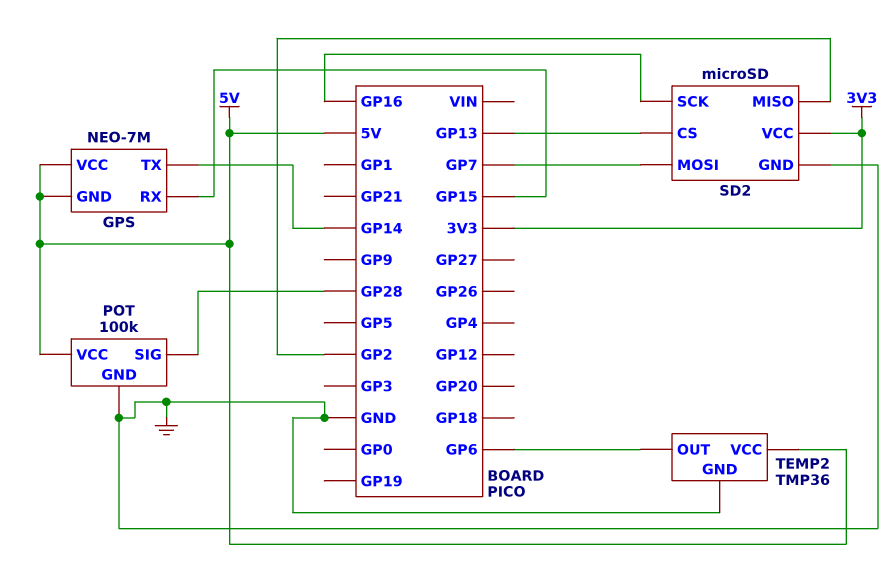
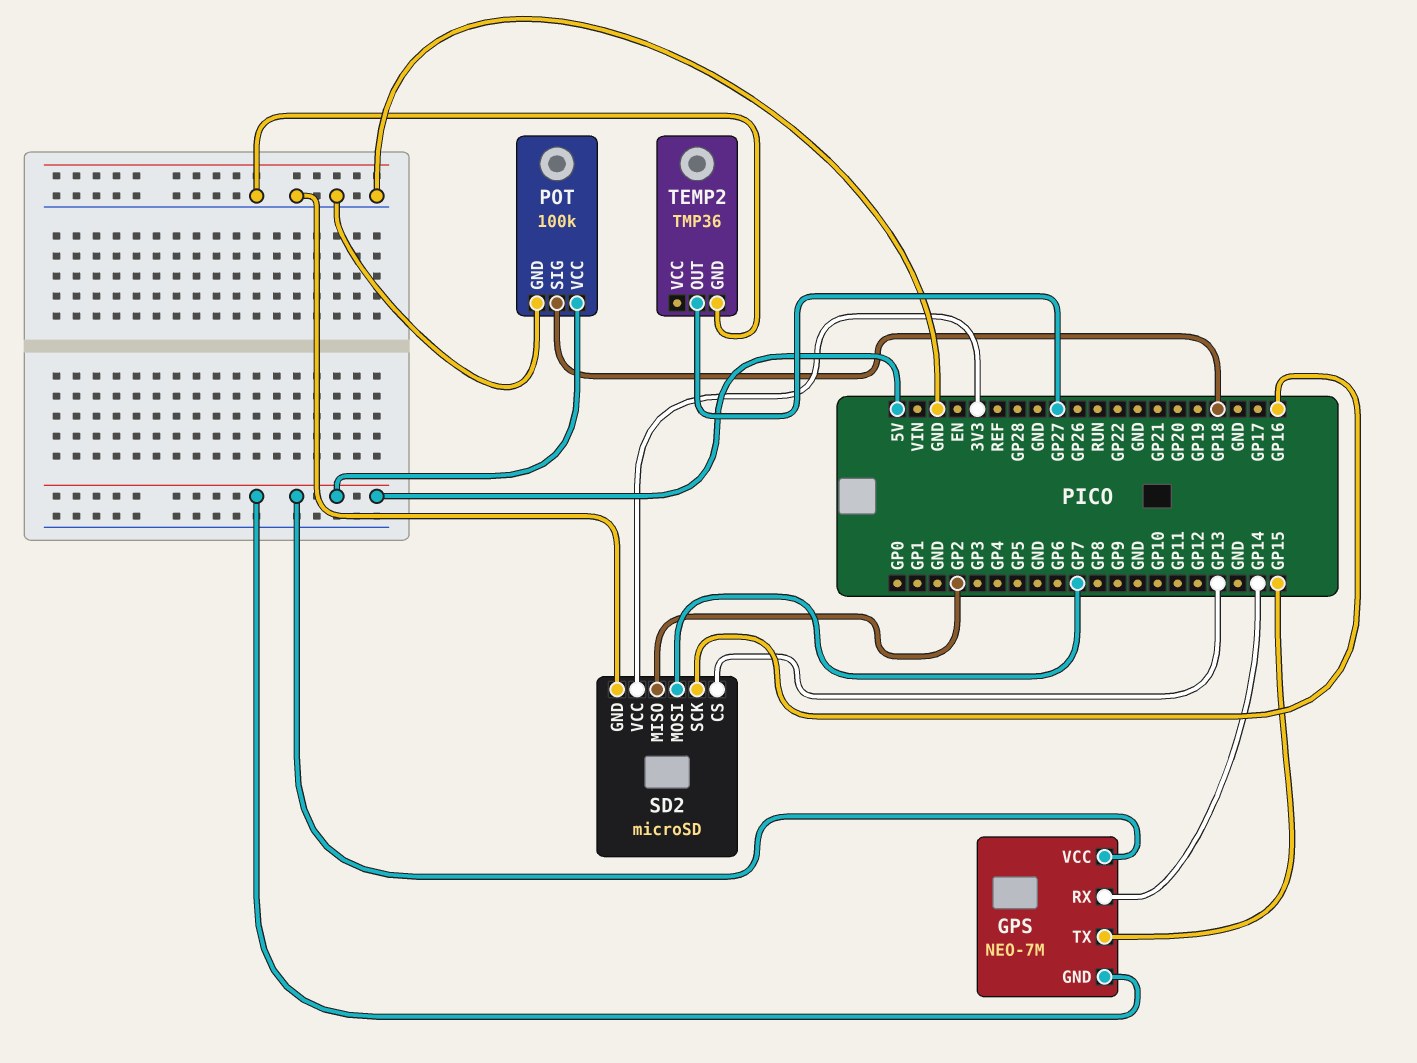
GPS pin RX: GP15 -> GP14
GPS pin TX: GP14 -> GP15
POT pin SIG: GP28 -> GP18
TEMP2 pin OUT: GP6 -> GP27
TEMP2 pin VCC: 5V -> none

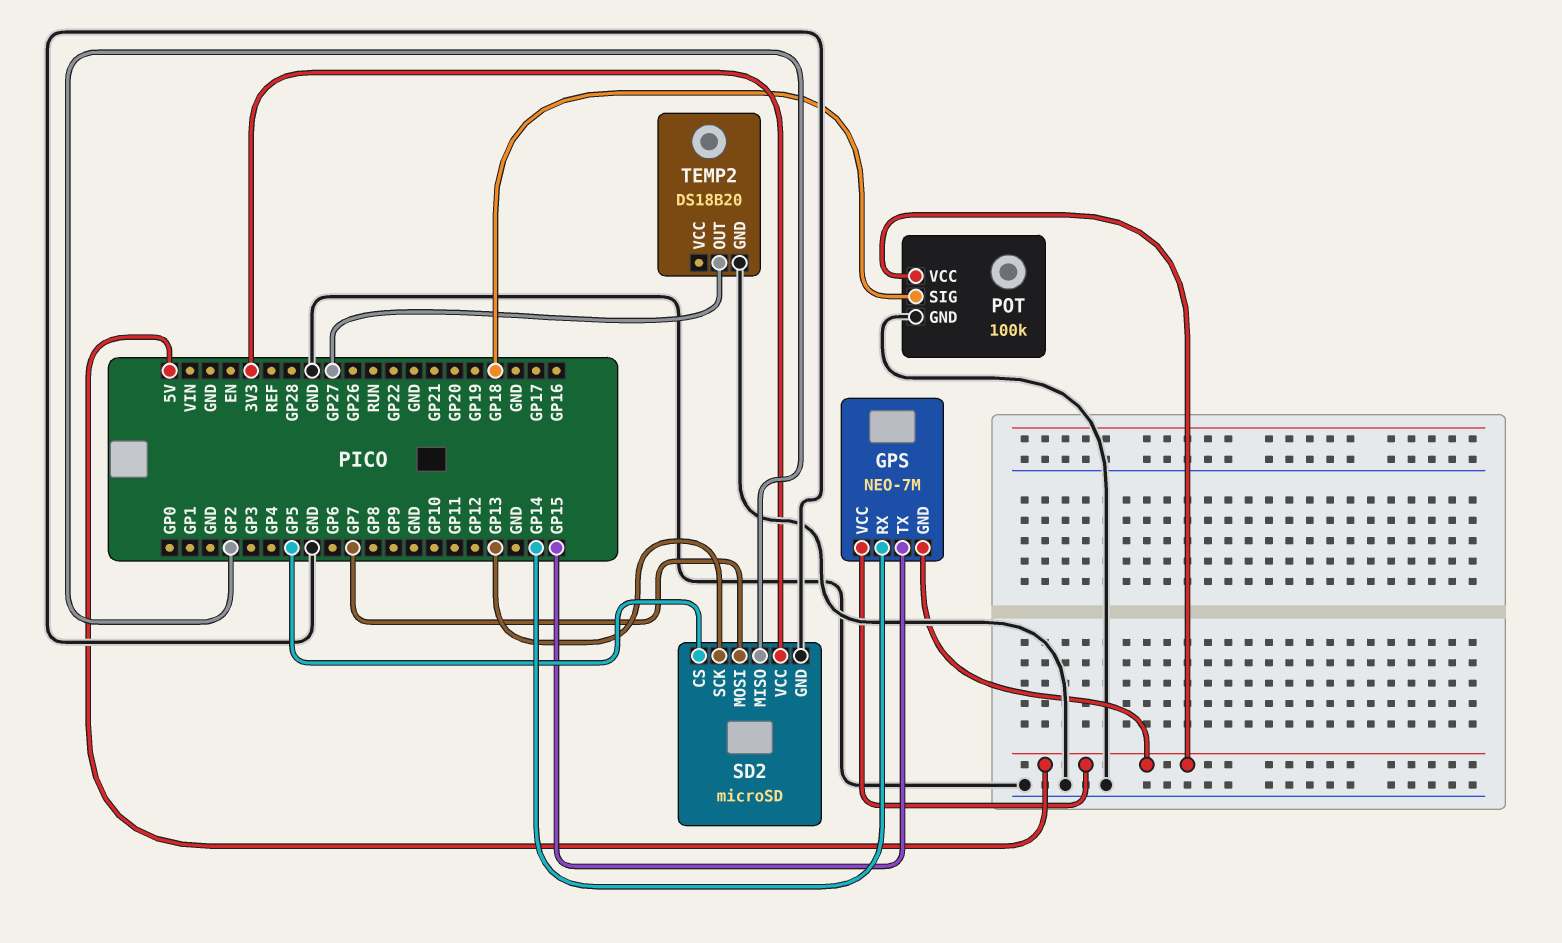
SD2 pin CS: GP13 -> GP5
SD2 pin SCK: GP16 -> GP13
TEMP2: TMP36 -> DS18B20

